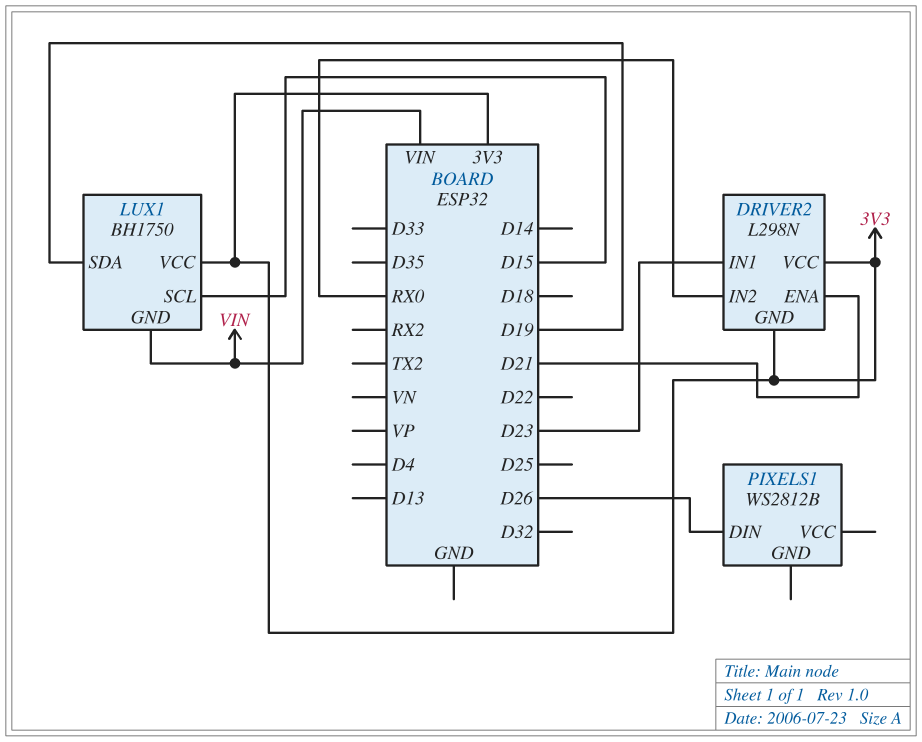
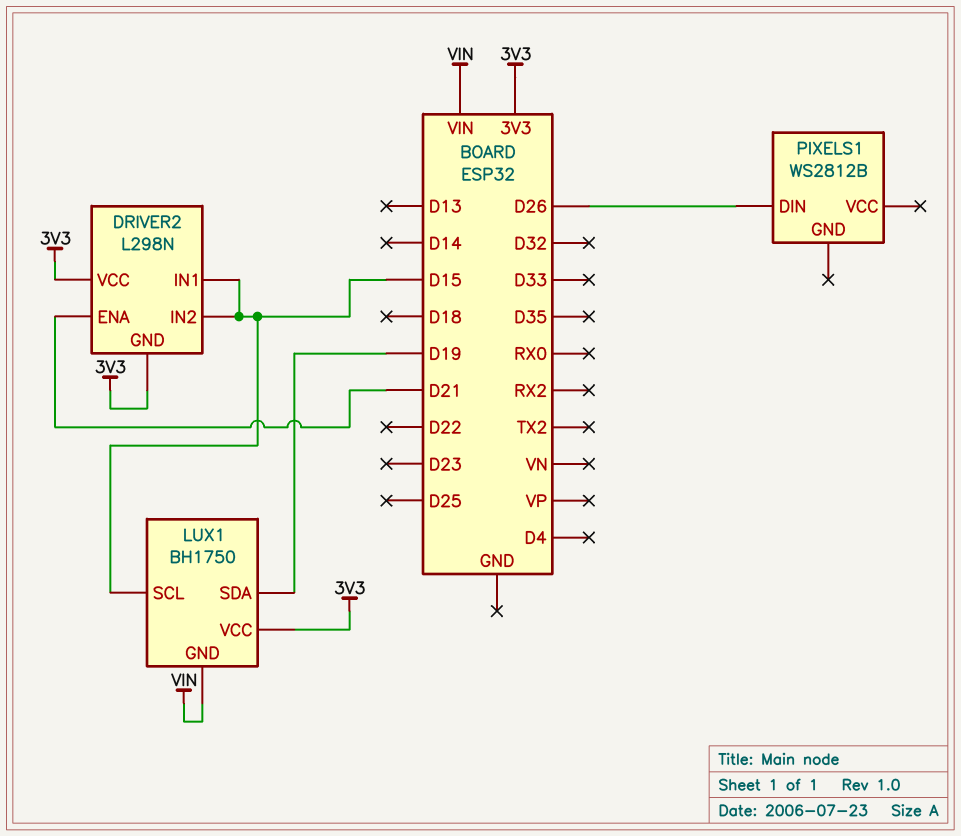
DRIVER2 pin IN1: D23 -> D15
DRIVER2 pin IN2: RX0 -> D15

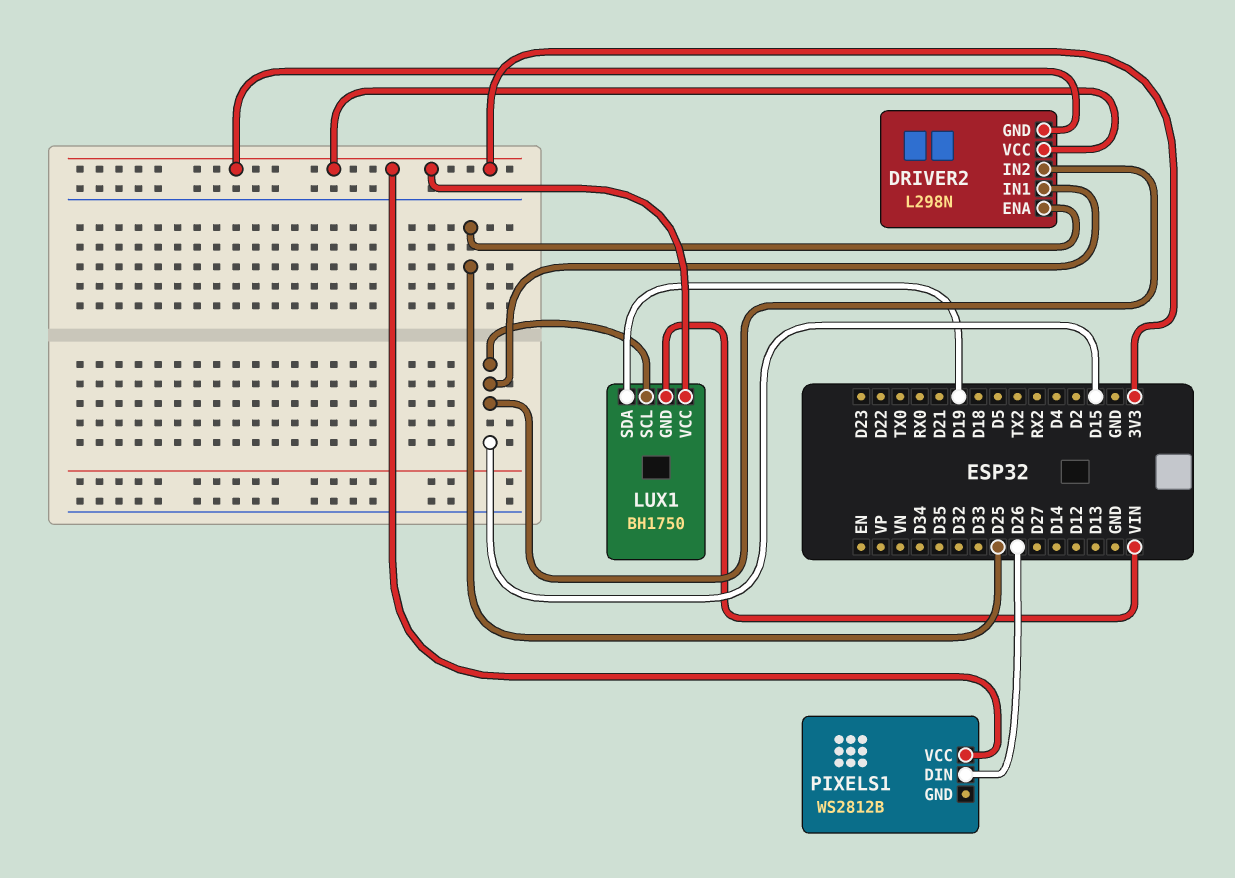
DRIVER2 pin ENA: D21 -> D25
PIXELS1 pin VCC: none -> 3V3

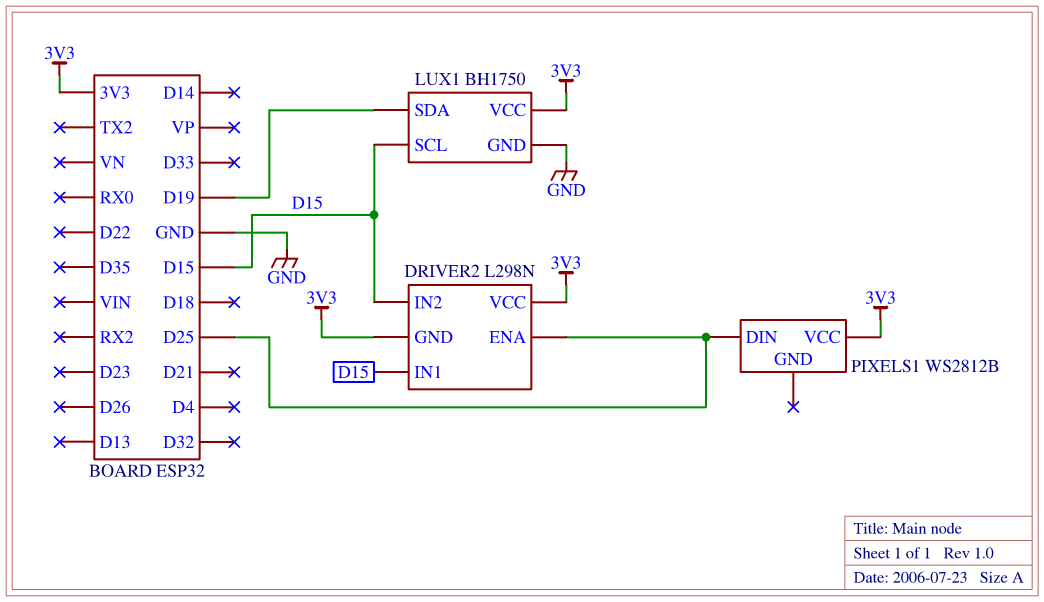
LUX1 pin GND: VIN -> GND
PIXELS1 pin DIN: D26 -> D25

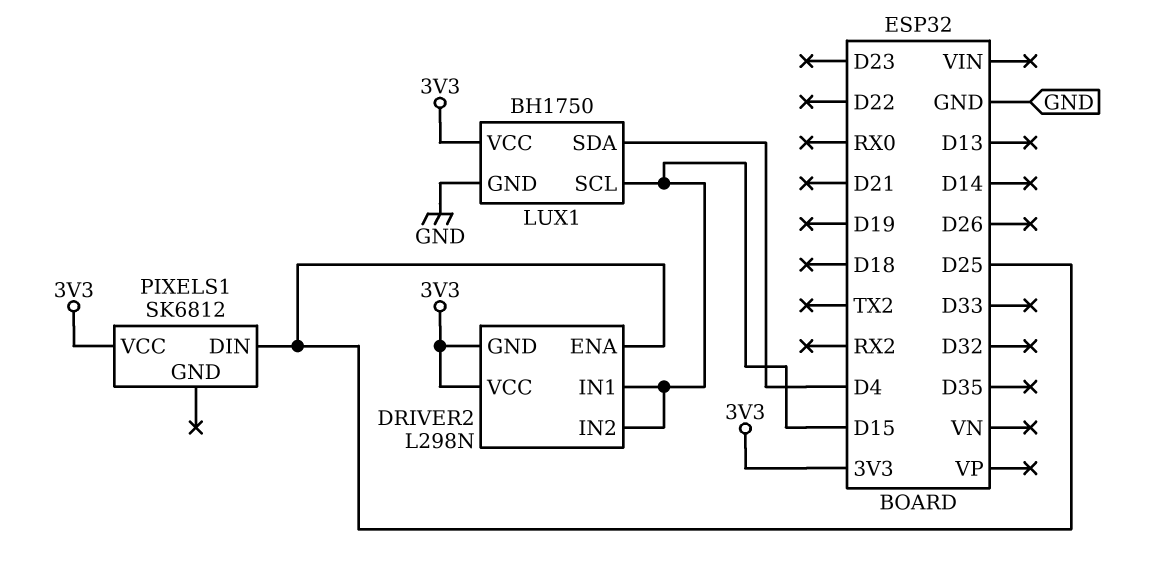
LUX1 pin SDA: D19 -> D4
PIXELS1: WS2812B -> SK6812

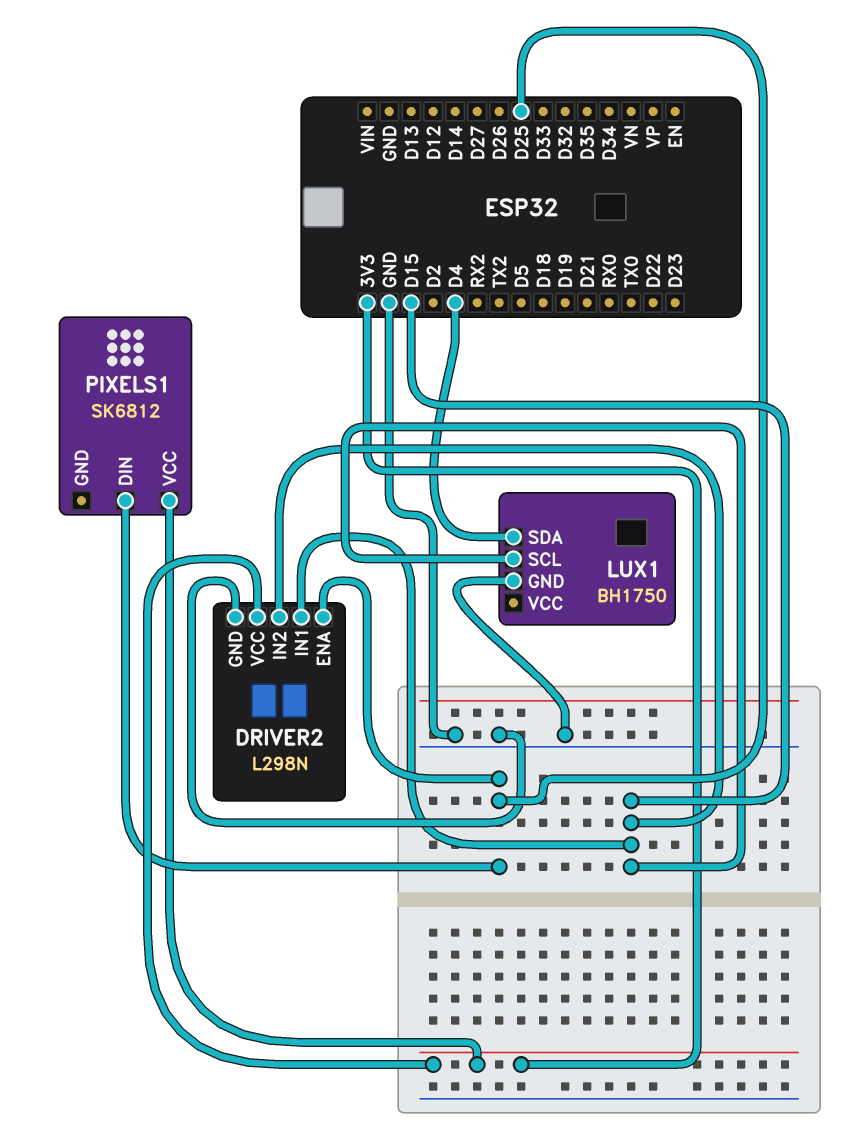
DRIVER2 pin GND: 3V3 -> GND
LUX1 pin VCC: 3V3 -> none

